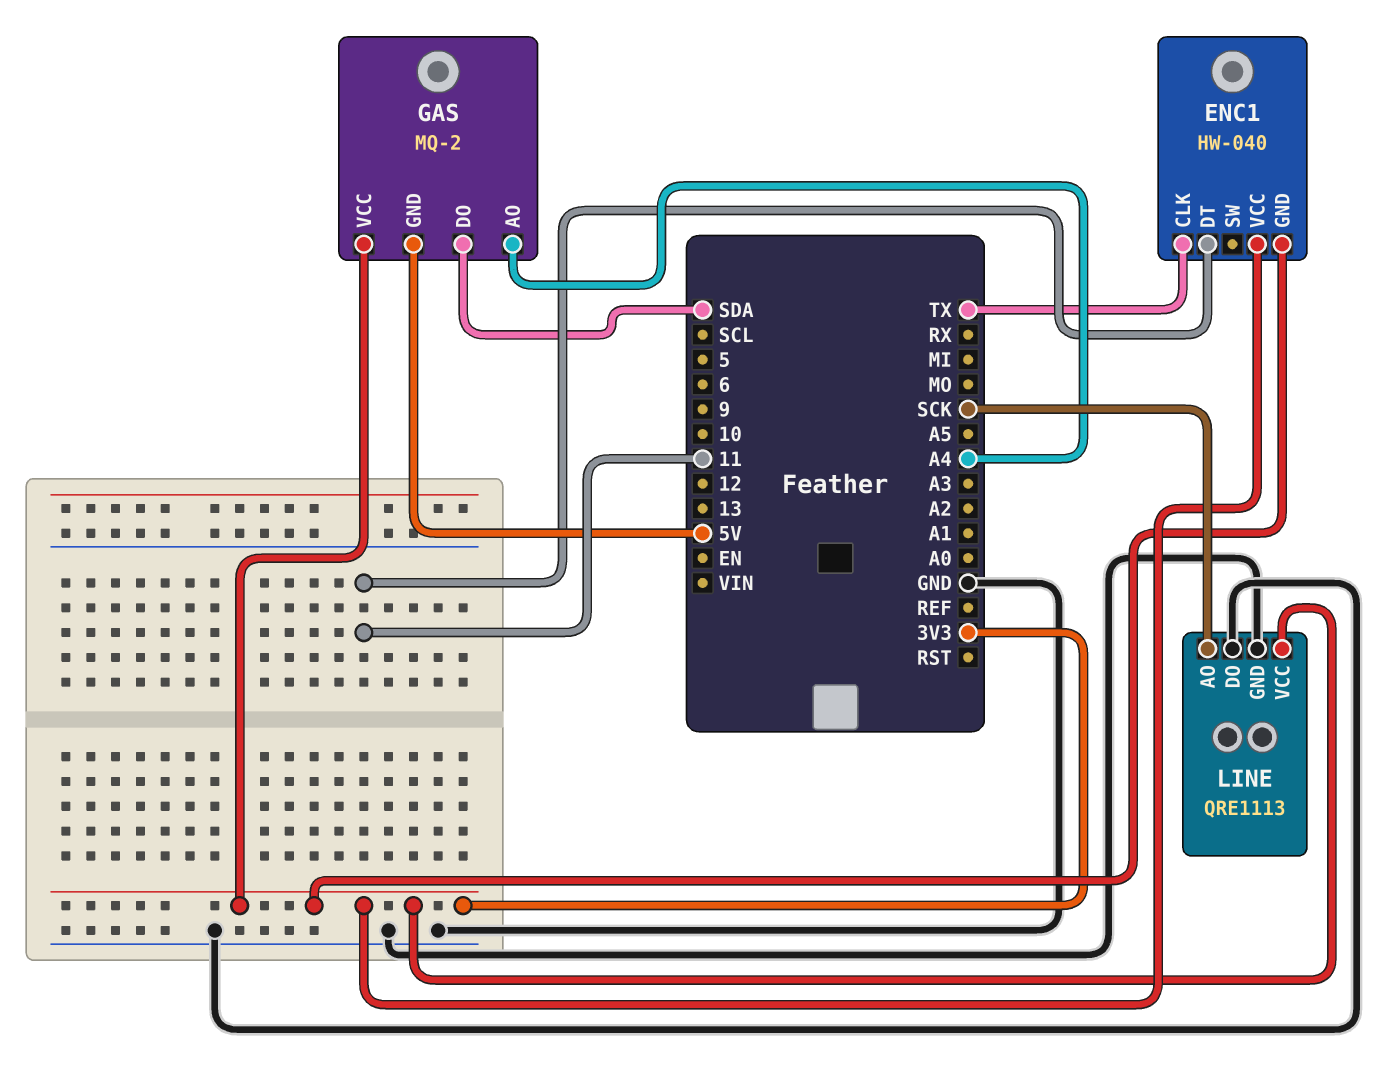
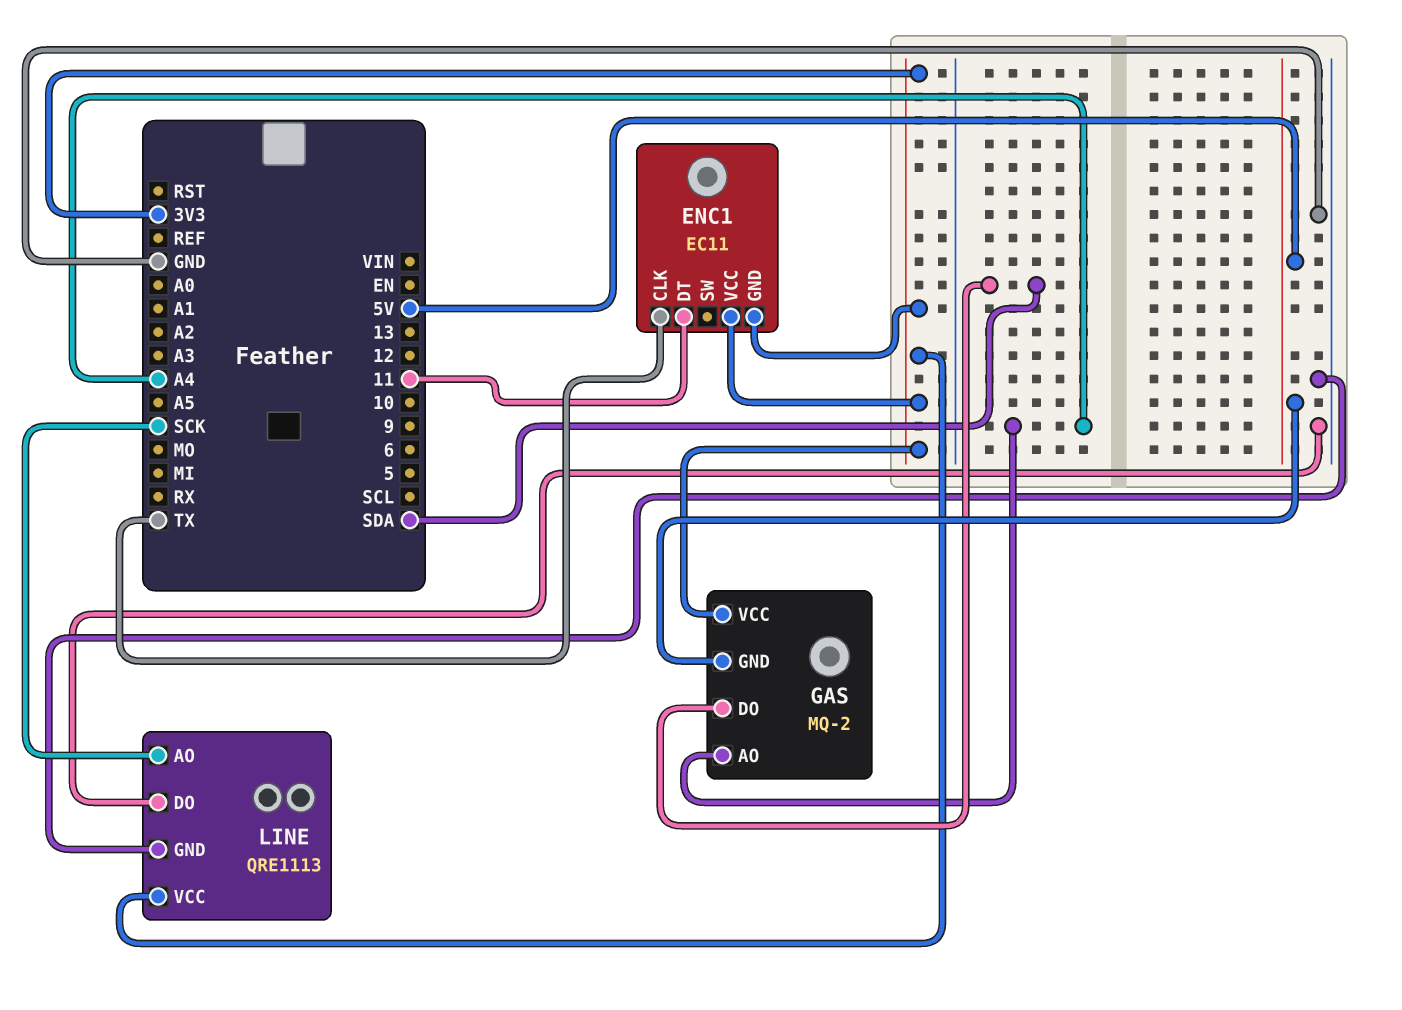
ENC1: HW-040 -> EC11

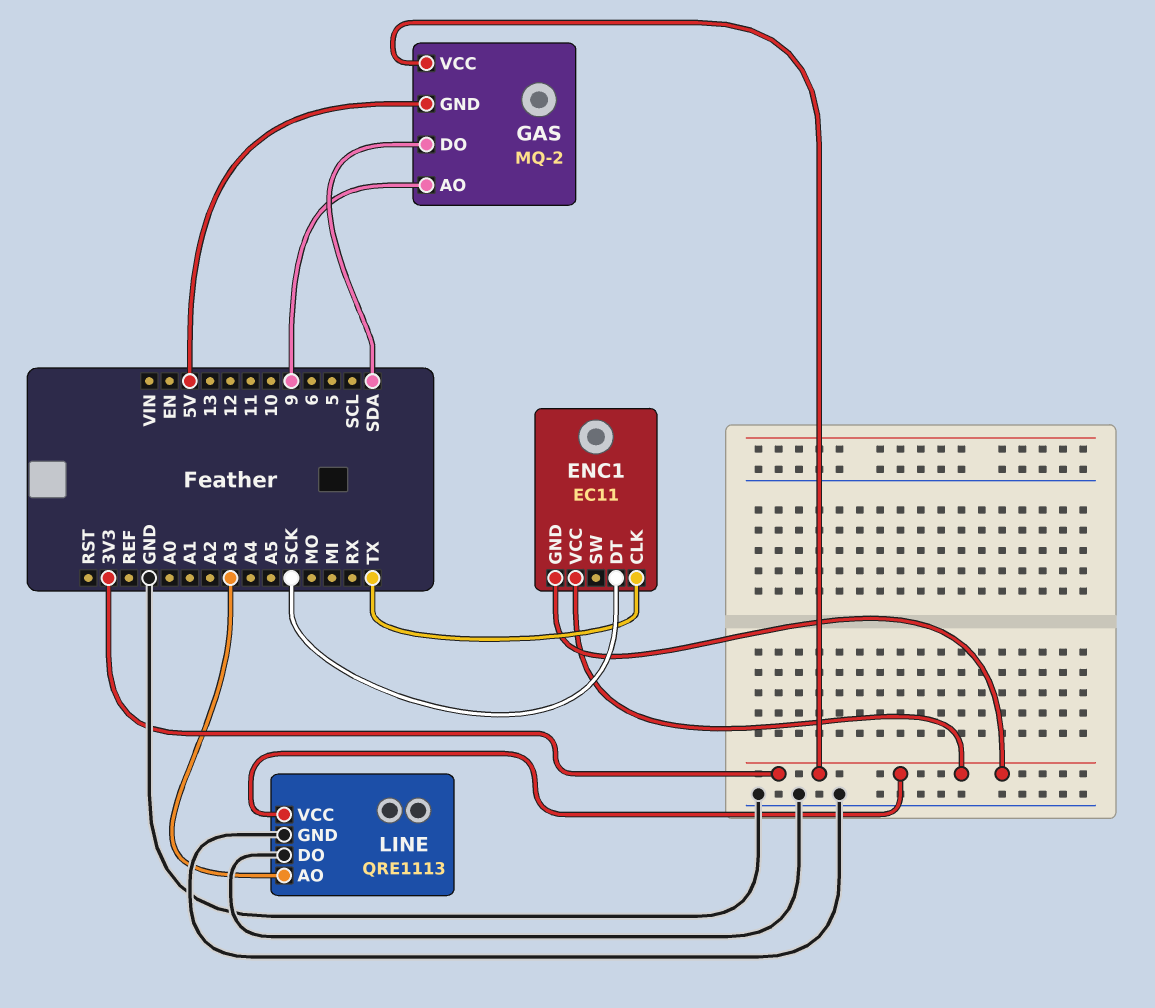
ENC1 pin DT: 11 -> SCK
GAS pin AO: A4 -> 9
LINE pin AO: SCK -> A3

